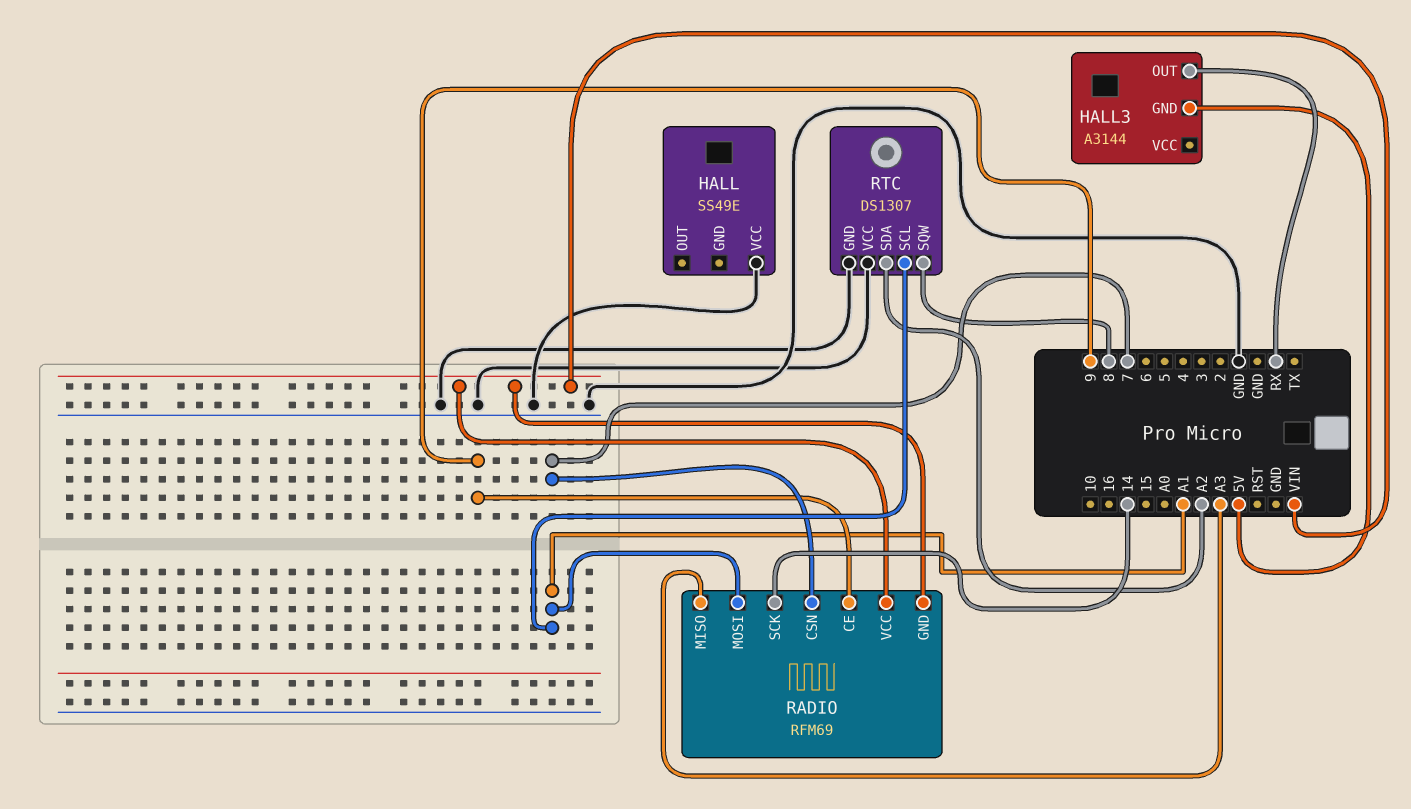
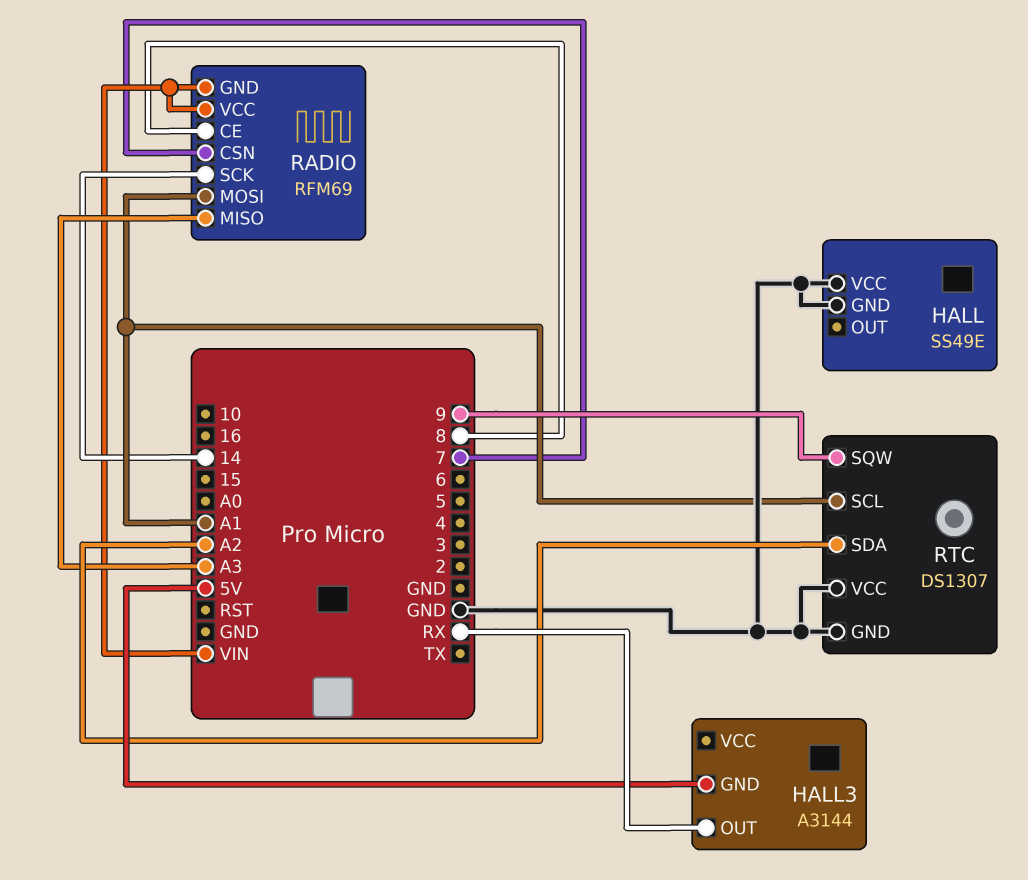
HALL pin GND: none -> GND
RADIO pin CE: 9 -> 8
RTC pin SQW: 8 -> 9

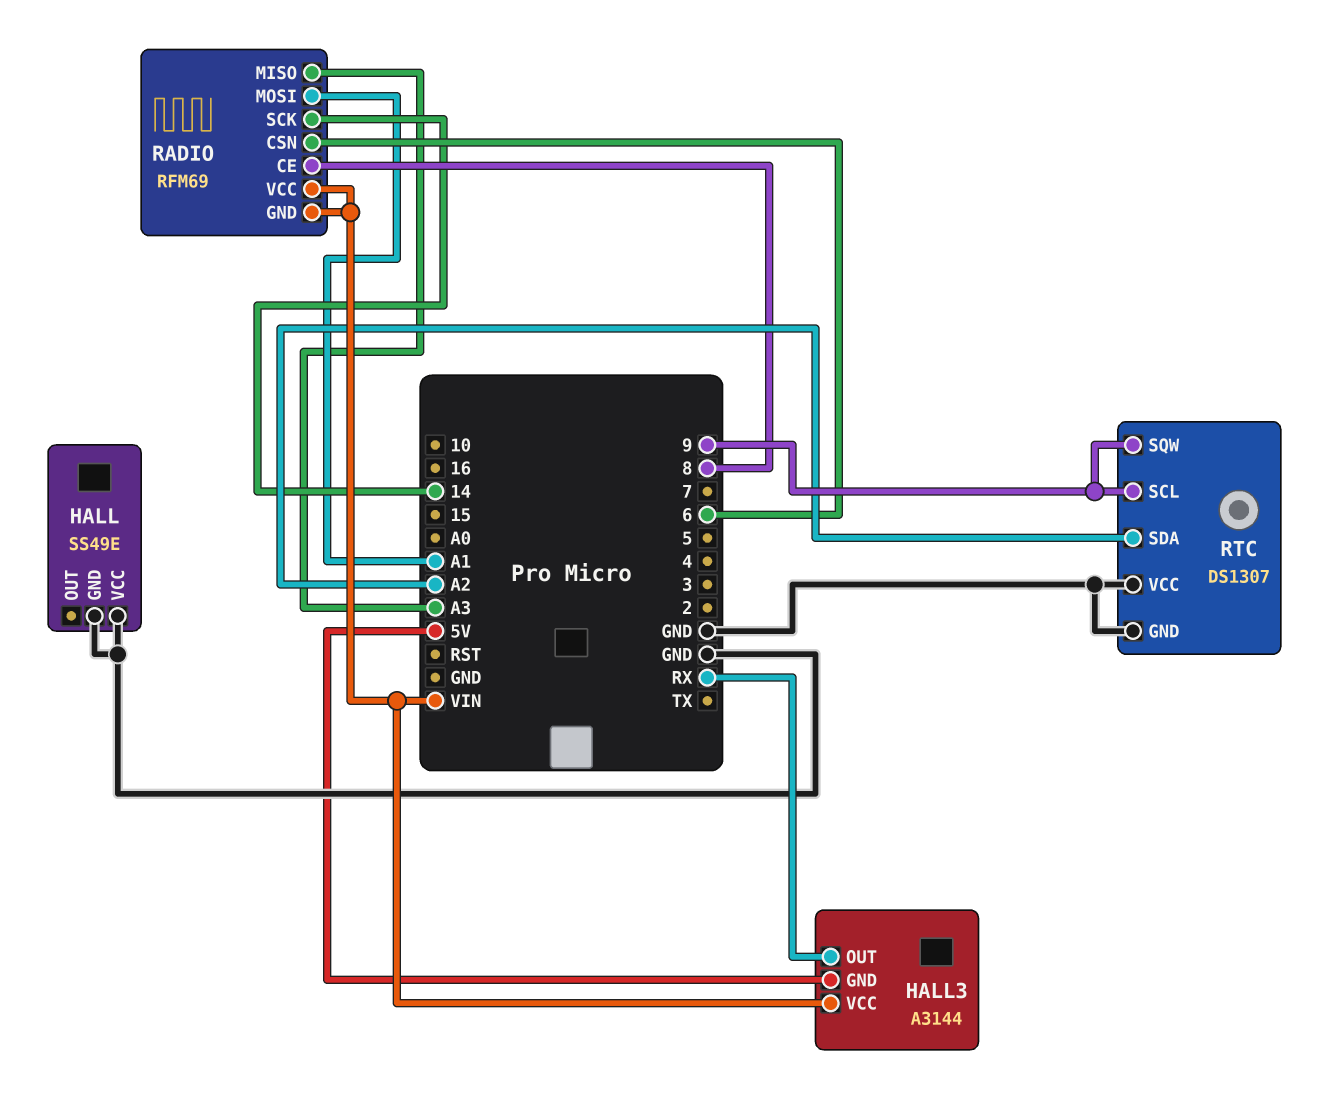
HALL3 pin VCC: none -> VIN
RADIO pin CSN: 7 -> 6
RTC pin SCL: A1 -> 9

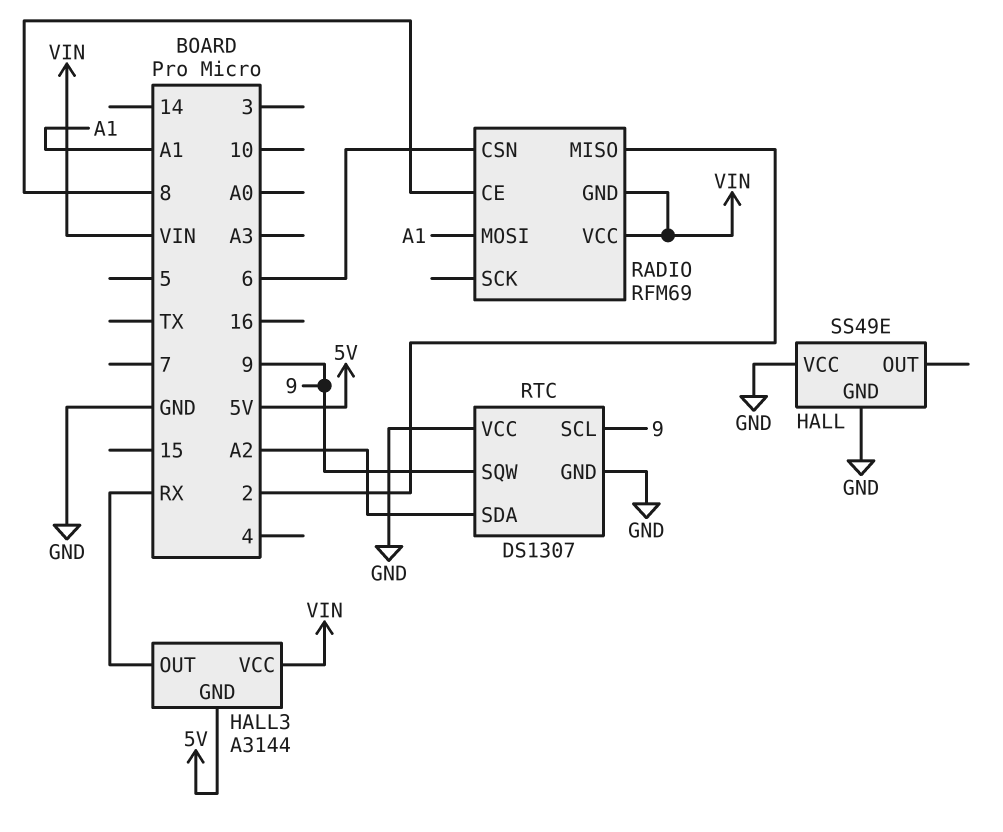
RADIO pin MISO: A3 -> 2
RADIO pin SCK: 14 -> none

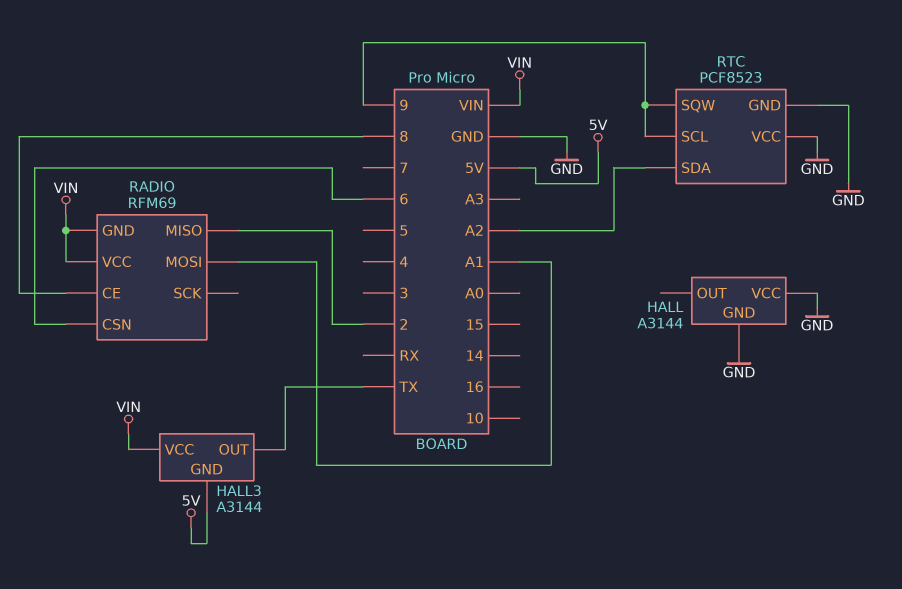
HALL: SS49E -> A3144
HALL3 pin OUT: RX -> TX
RTC: DS1307 -> PCF8523

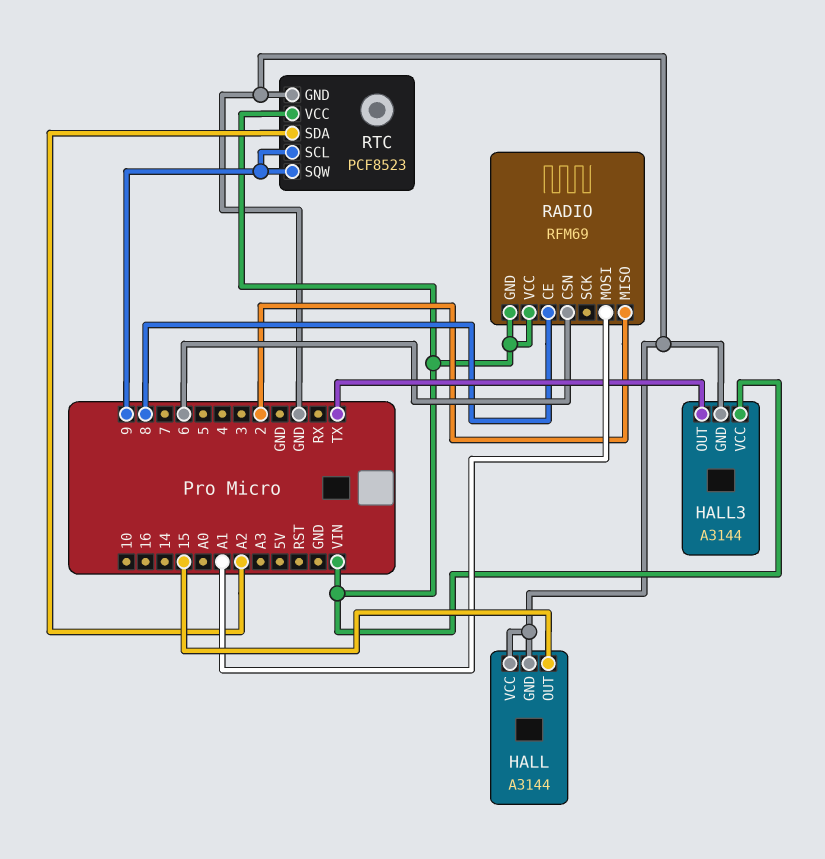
HALL pin OUT: none -> 15
HALL3 pin GND: 5V -> GND
RTC pin VCC: GND -> VIN

